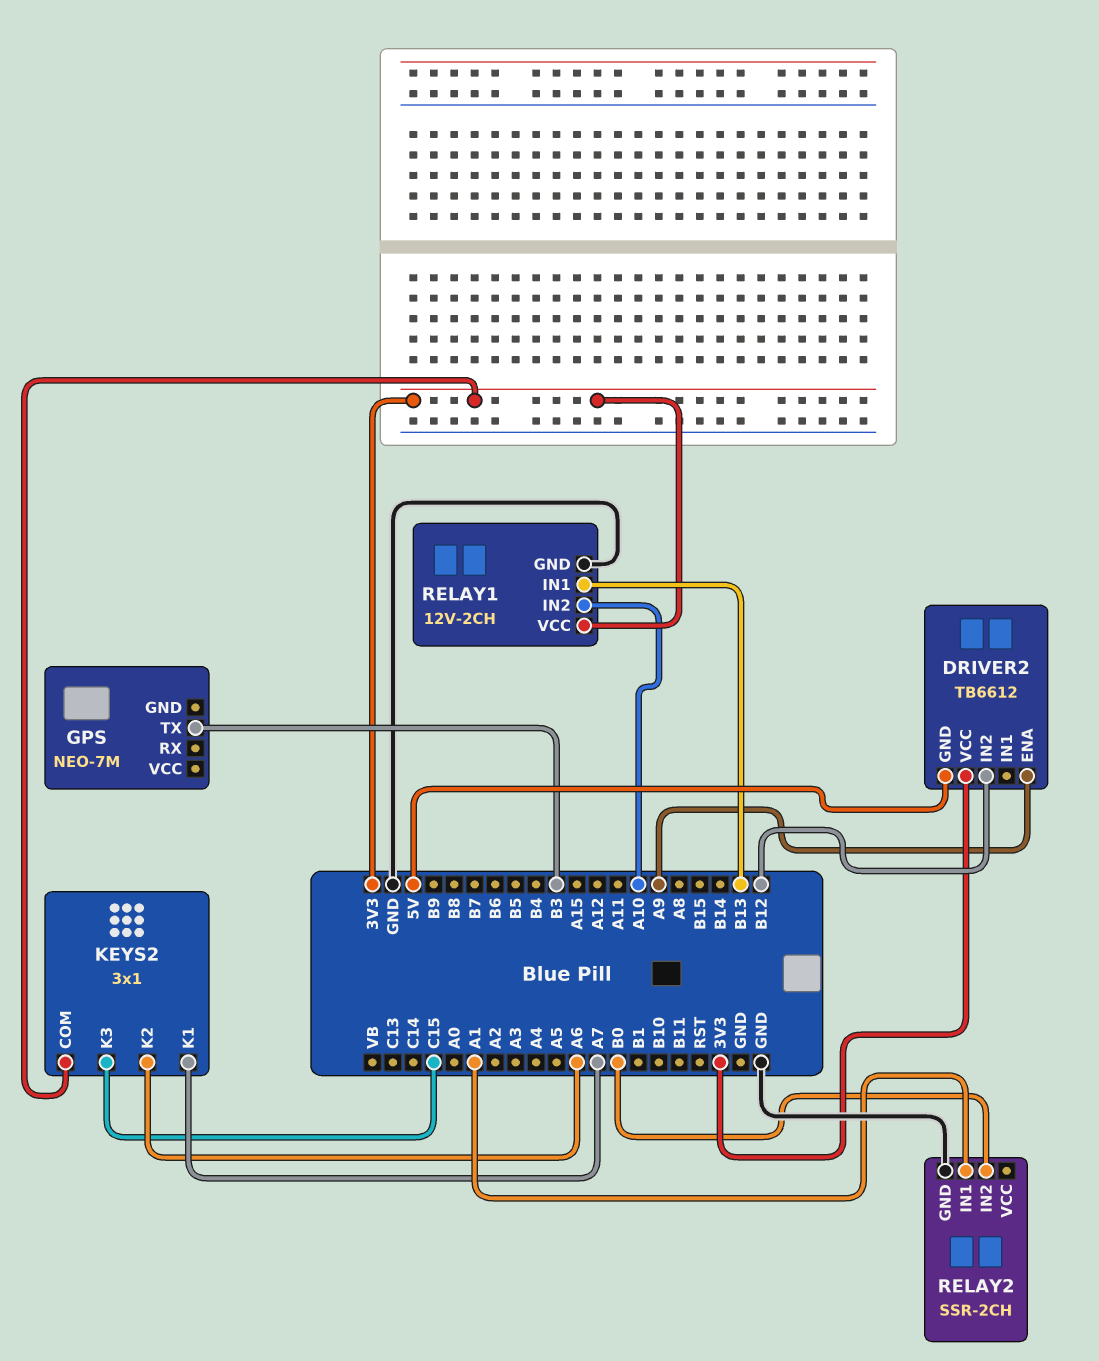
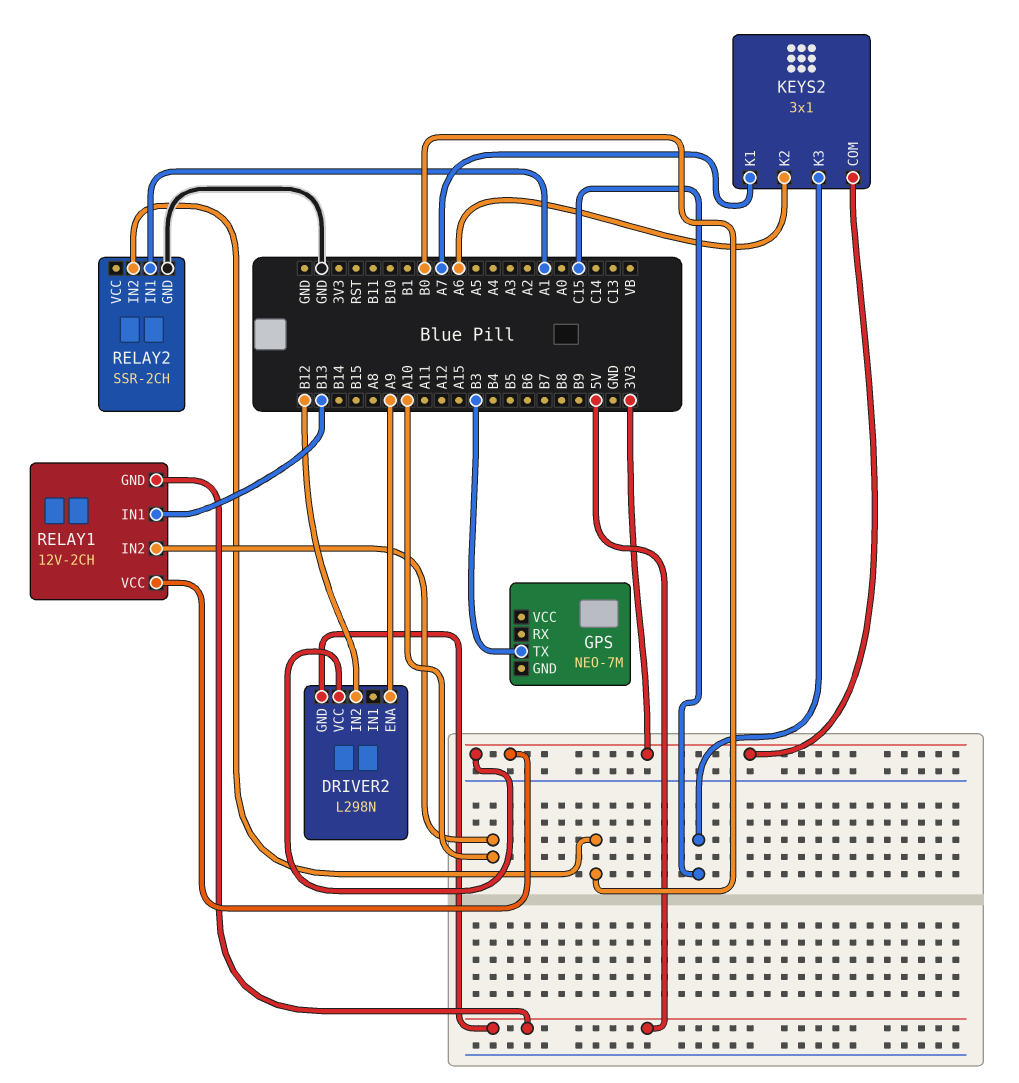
DRIVER2: TB6612 -> L298N
RELAY1 pin GND: GND -> 5V

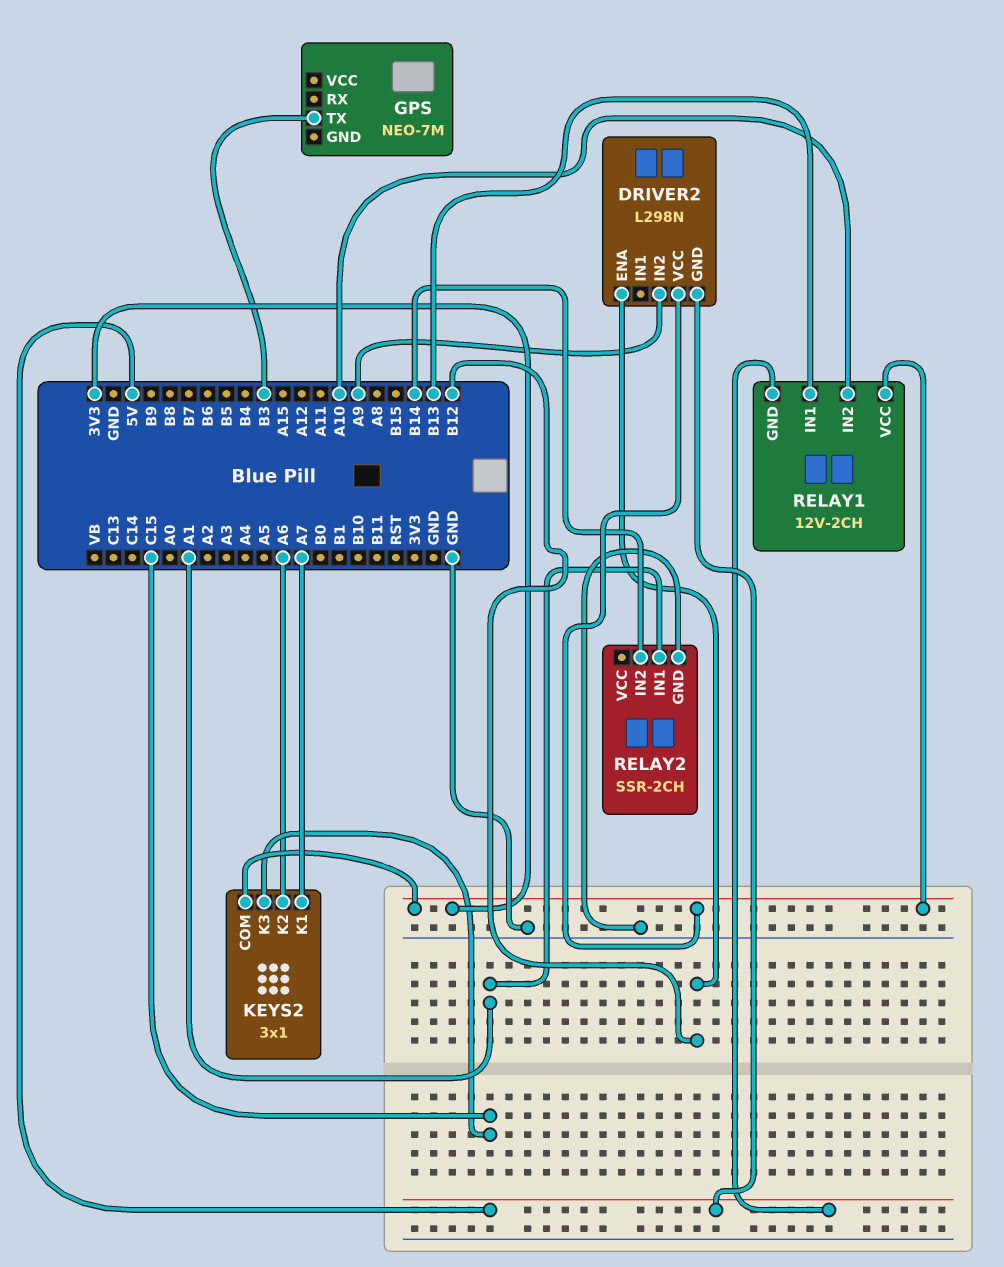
DRIVER2 pin ENA: A9 -> B12
DRIVER2 pin IN2: B12 -> A9
RELAY2 pin IN2: B0 -> B14

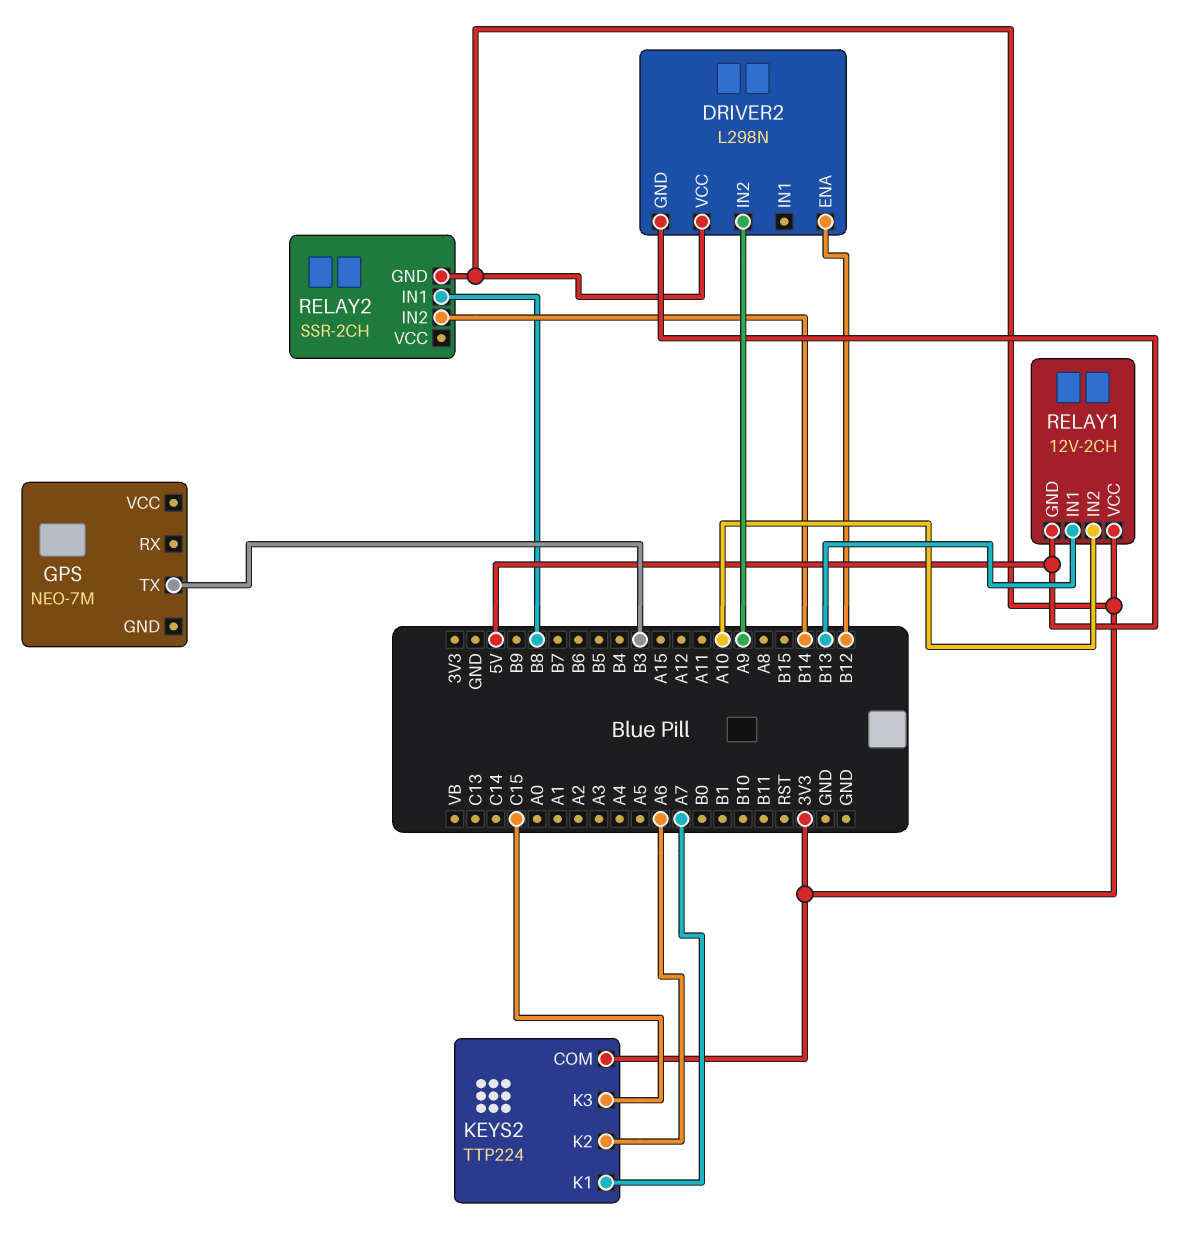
KEYS2: 3x1 -> TTP224
RELAY2 pin GND: GND -> 3V3
RELAY2 pin IN1: A1 -> B8

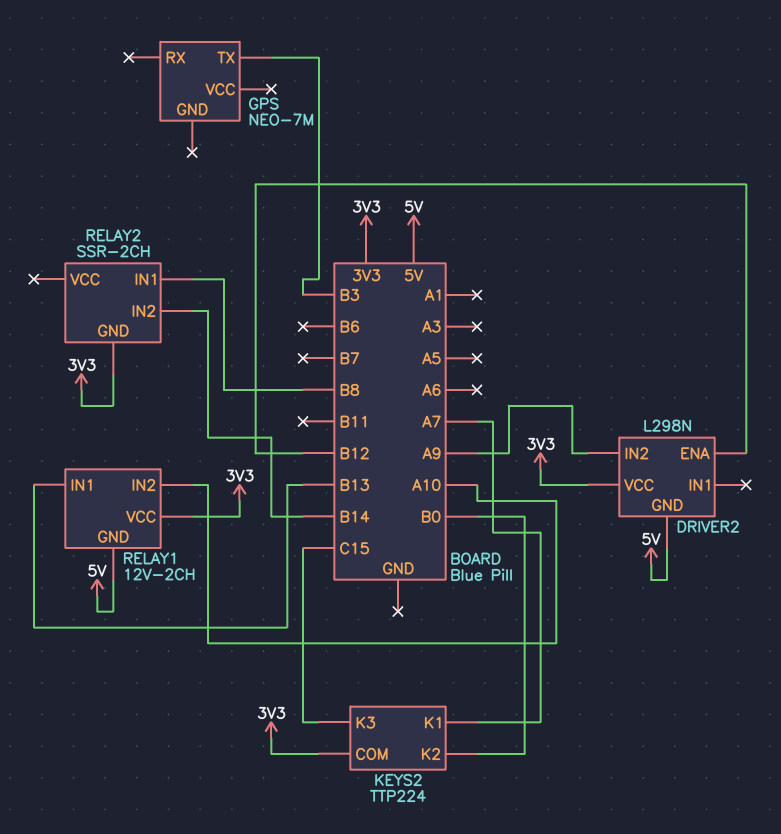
KEYS2 pin K2: A6 -> B0

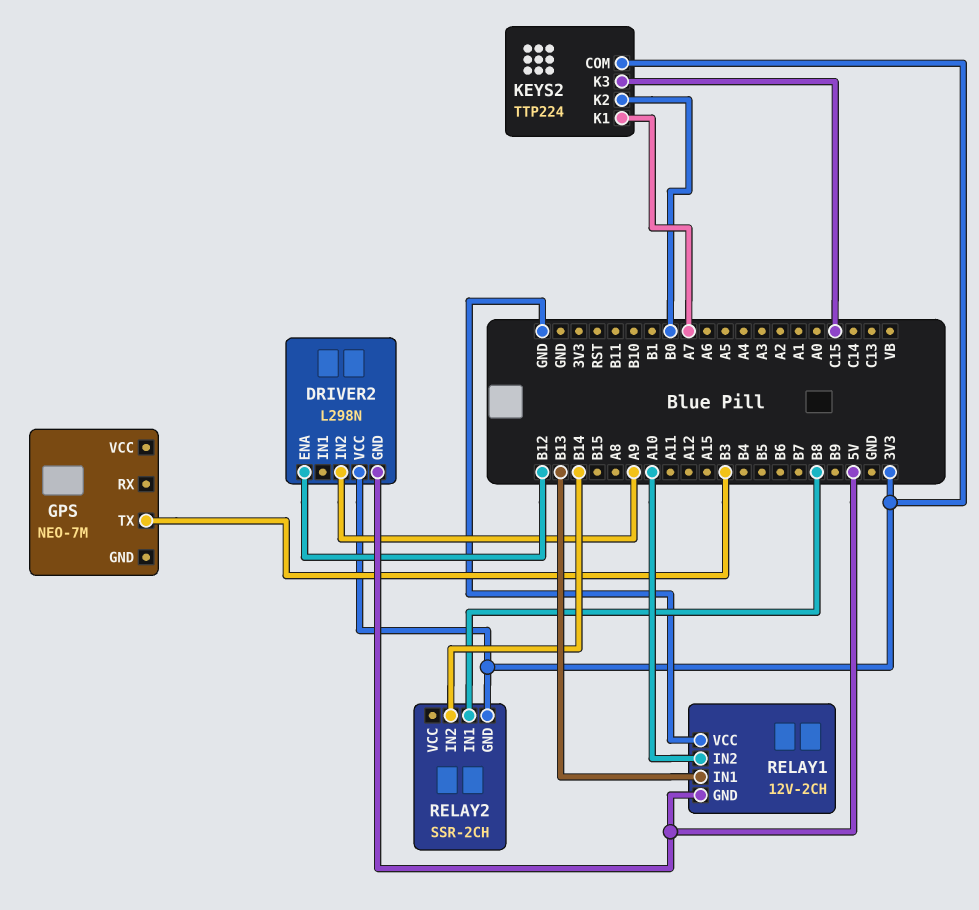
RELAY1 pin VCC: 3V3 -> GND

